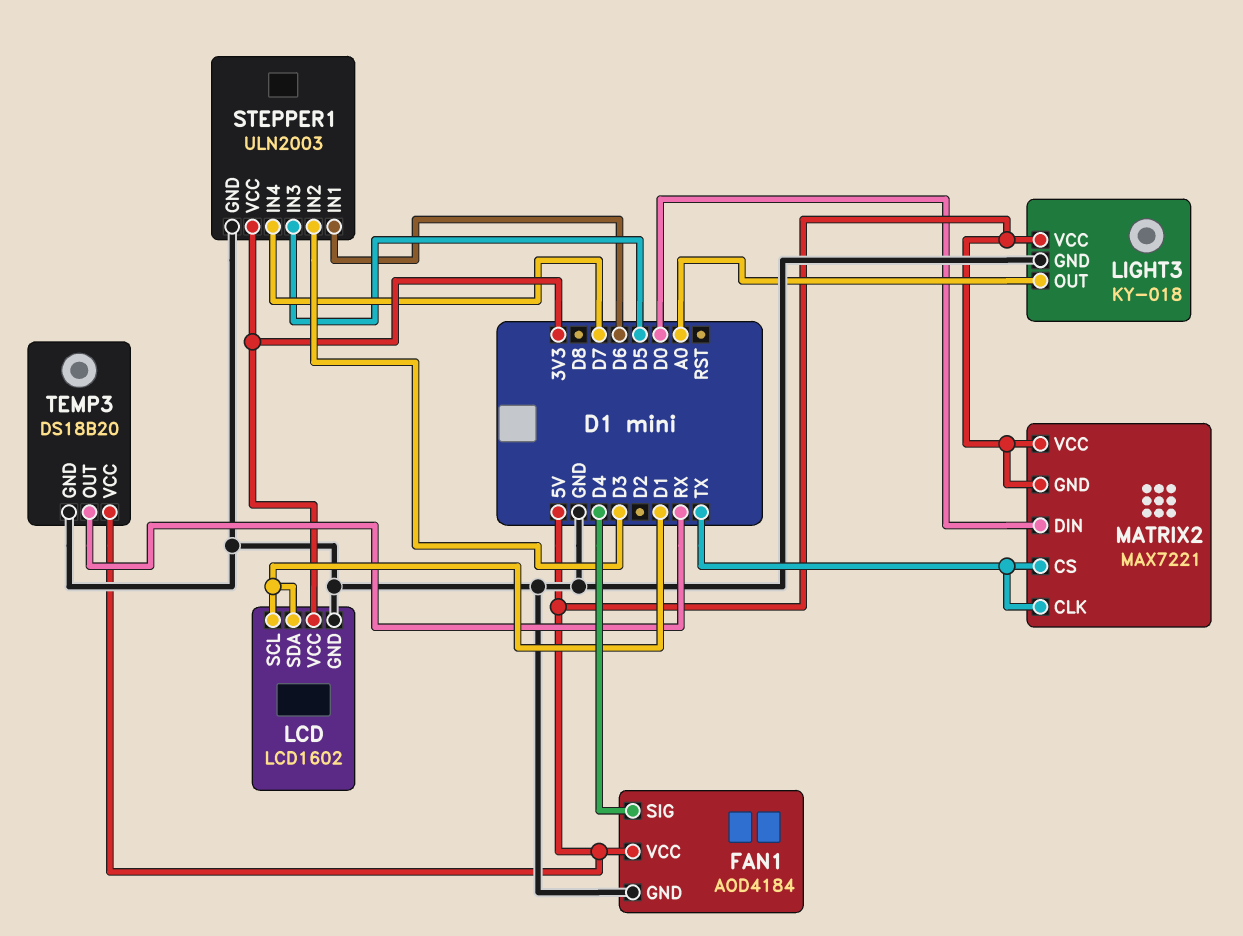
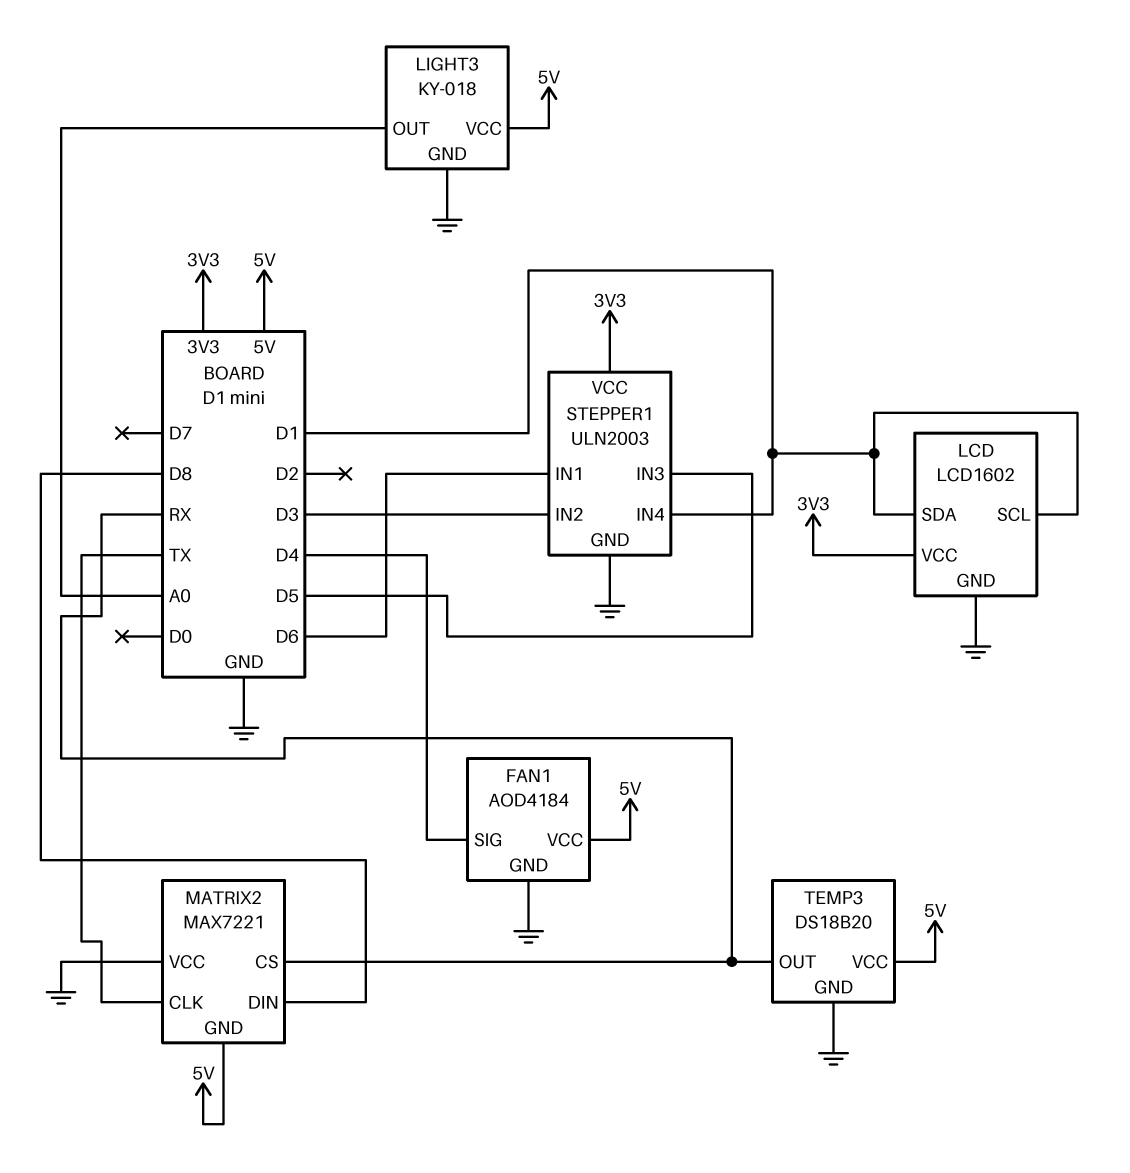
MATRIX2 pin CS: TX -> RX
MATRIX2 pin DIN: D0 -> D8
MATRIX2 pin VCC: 5V -> GND
STEPPER1 pin IN4: D7 -> D1

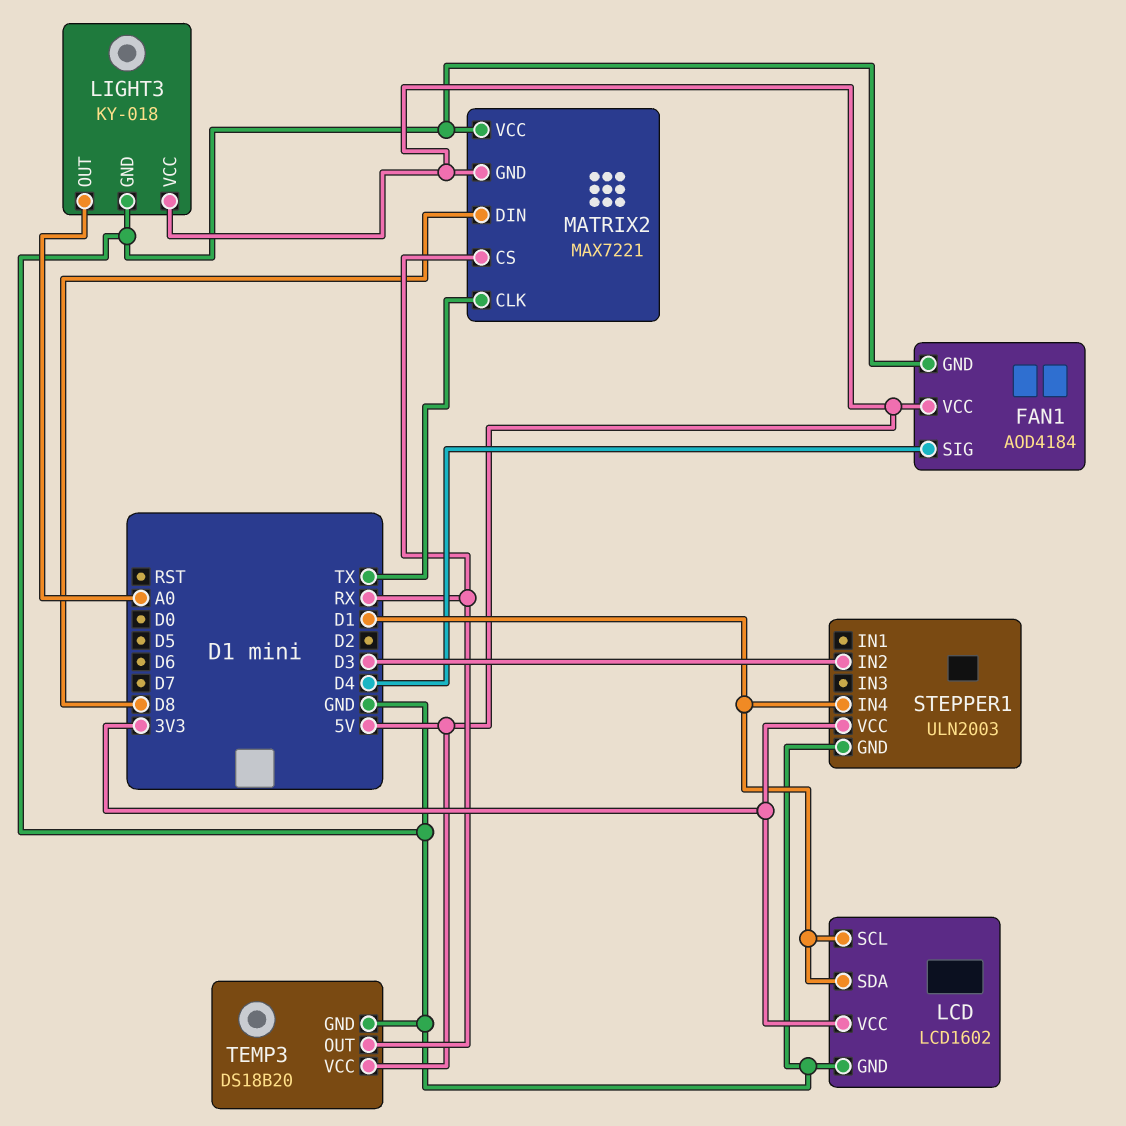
STEPPER1 pin IN1: D6 -> none
STEPPER1 pin IN3: D5 -> none

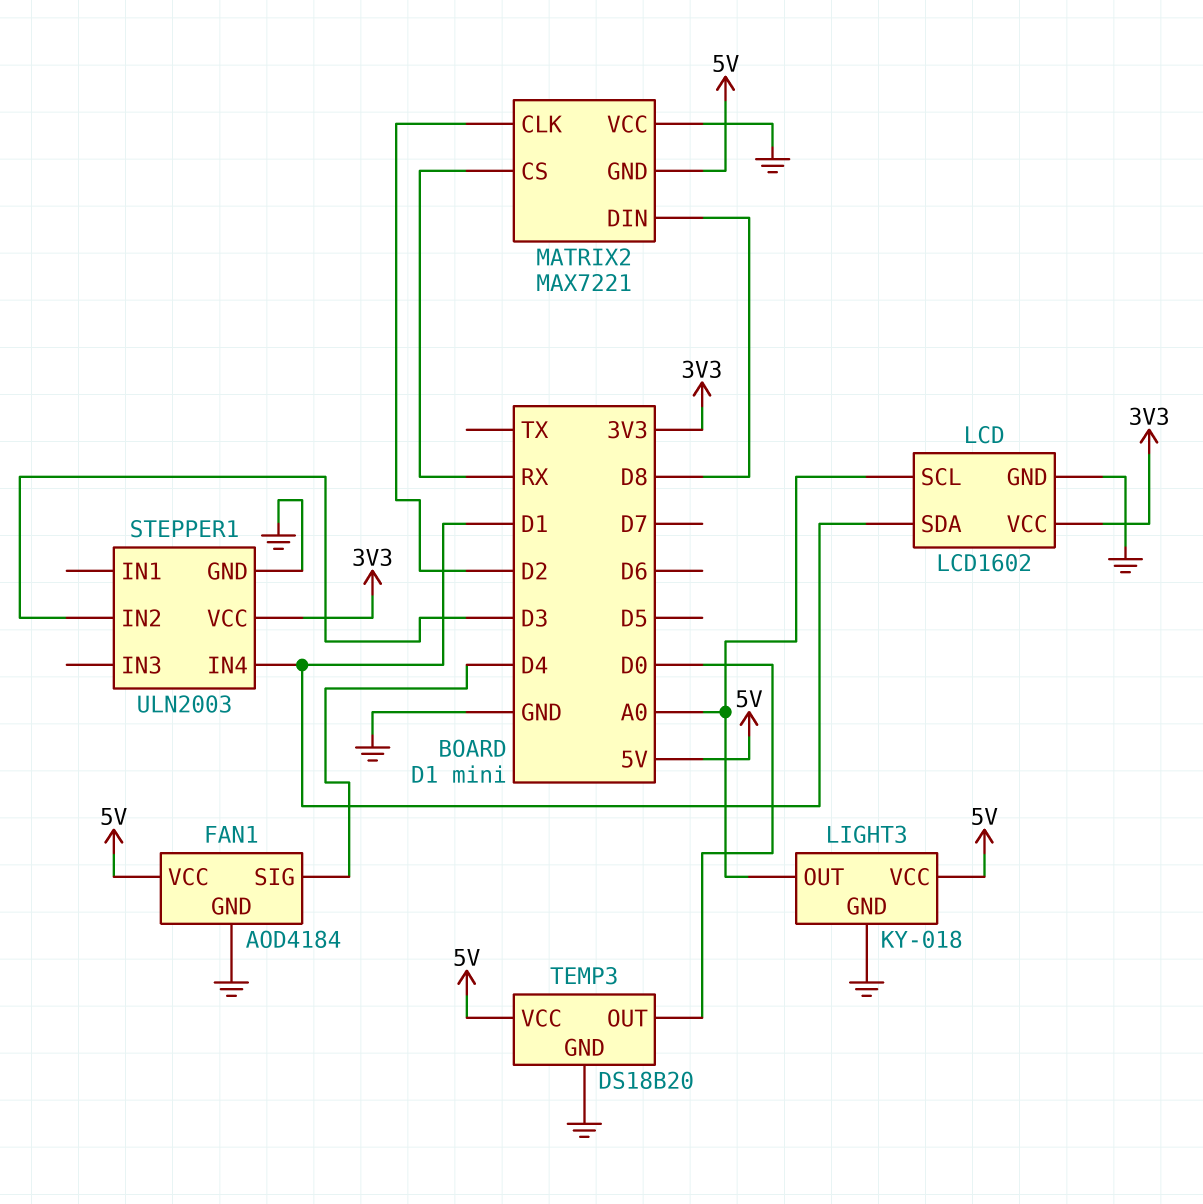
LCD pin SCL: D1 -> A0
MATRIX2 pin CLK: TX -> D2
TEMP3 pin OUT: RX -> D0

